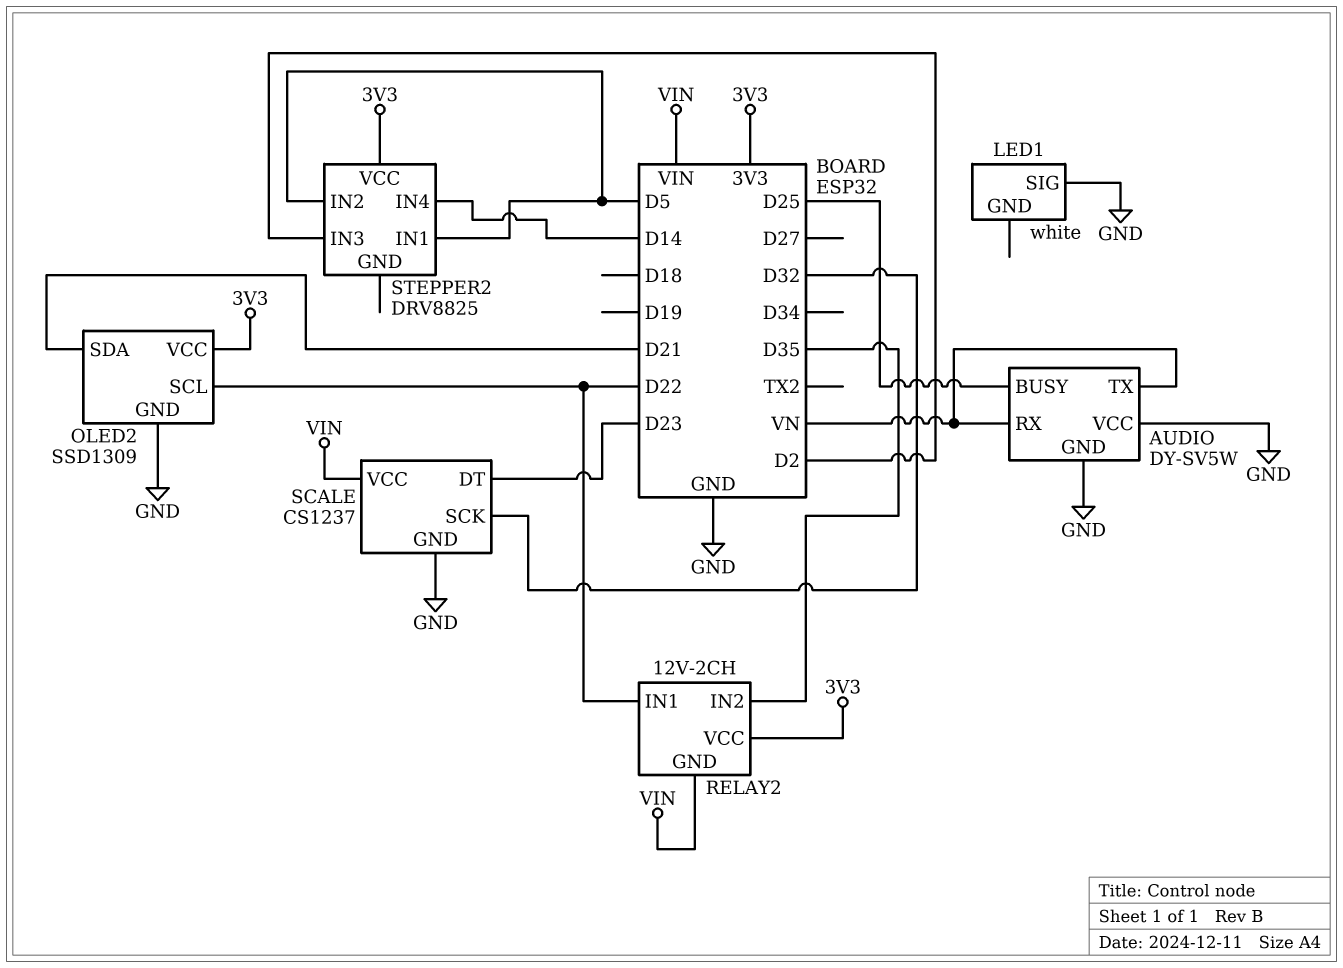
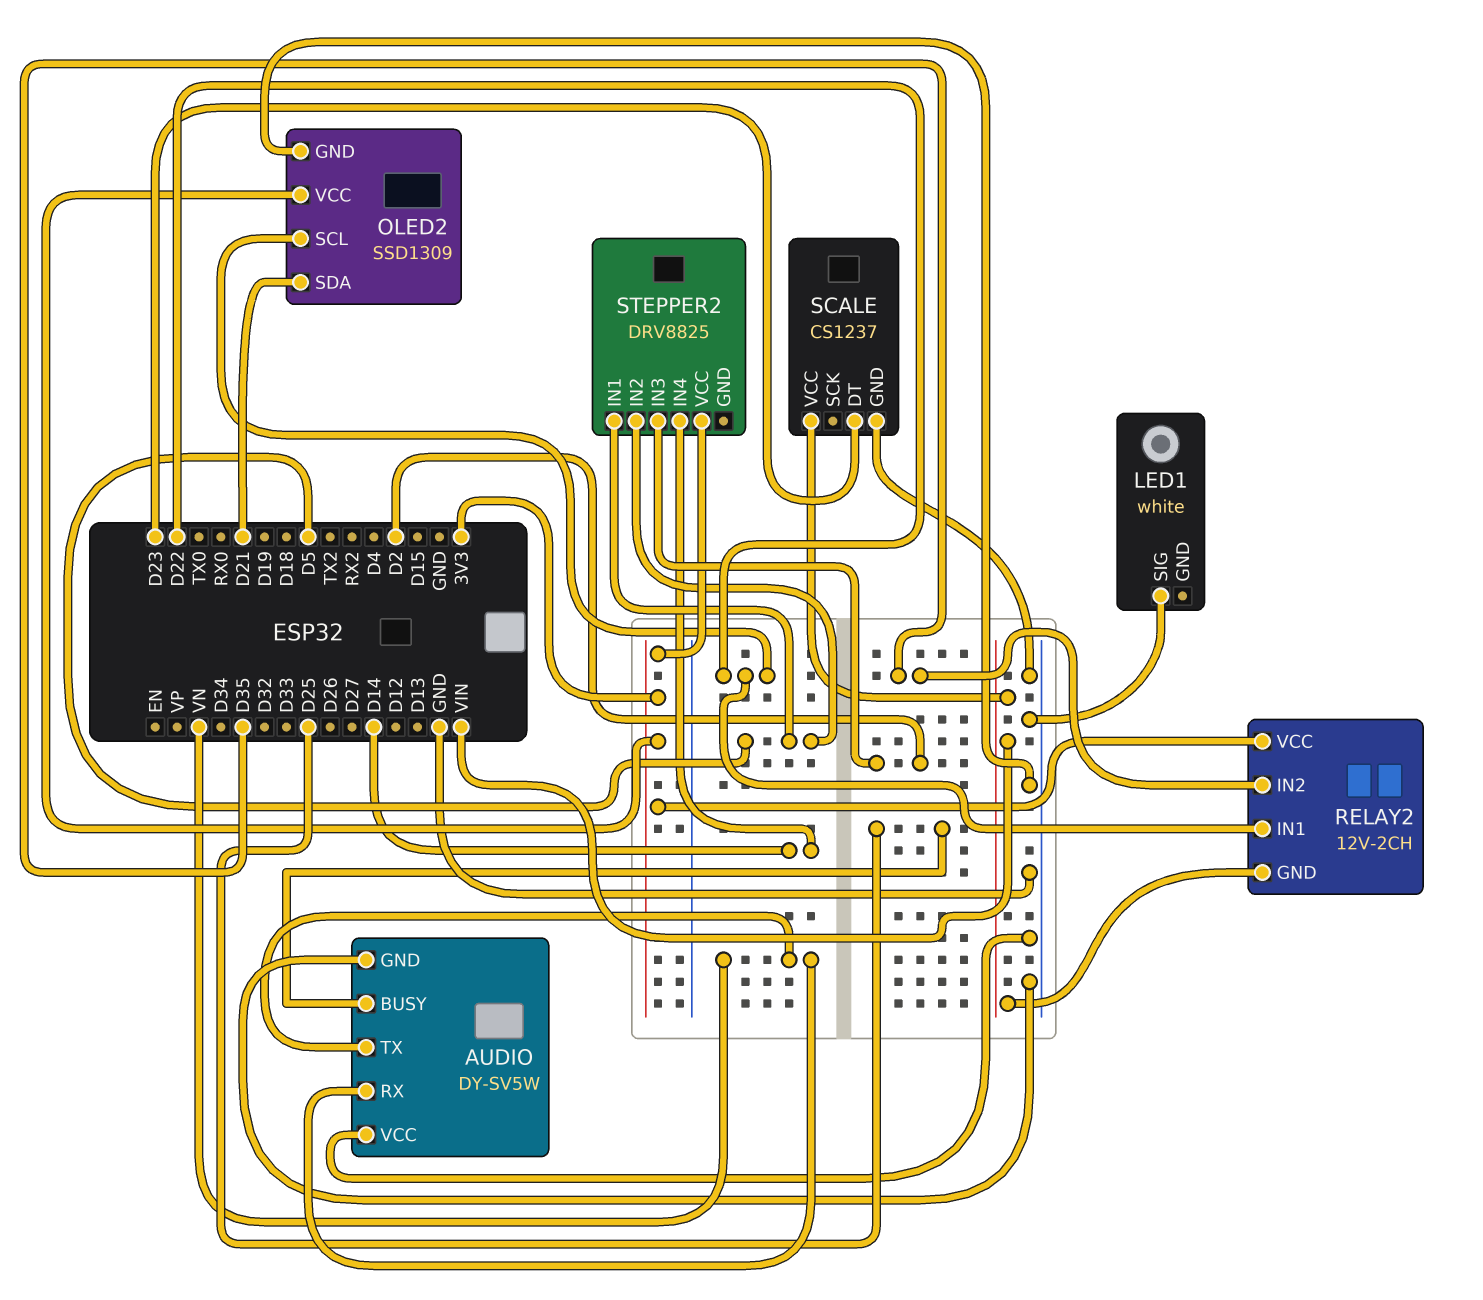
SCALE pin SCK: D32 -> none

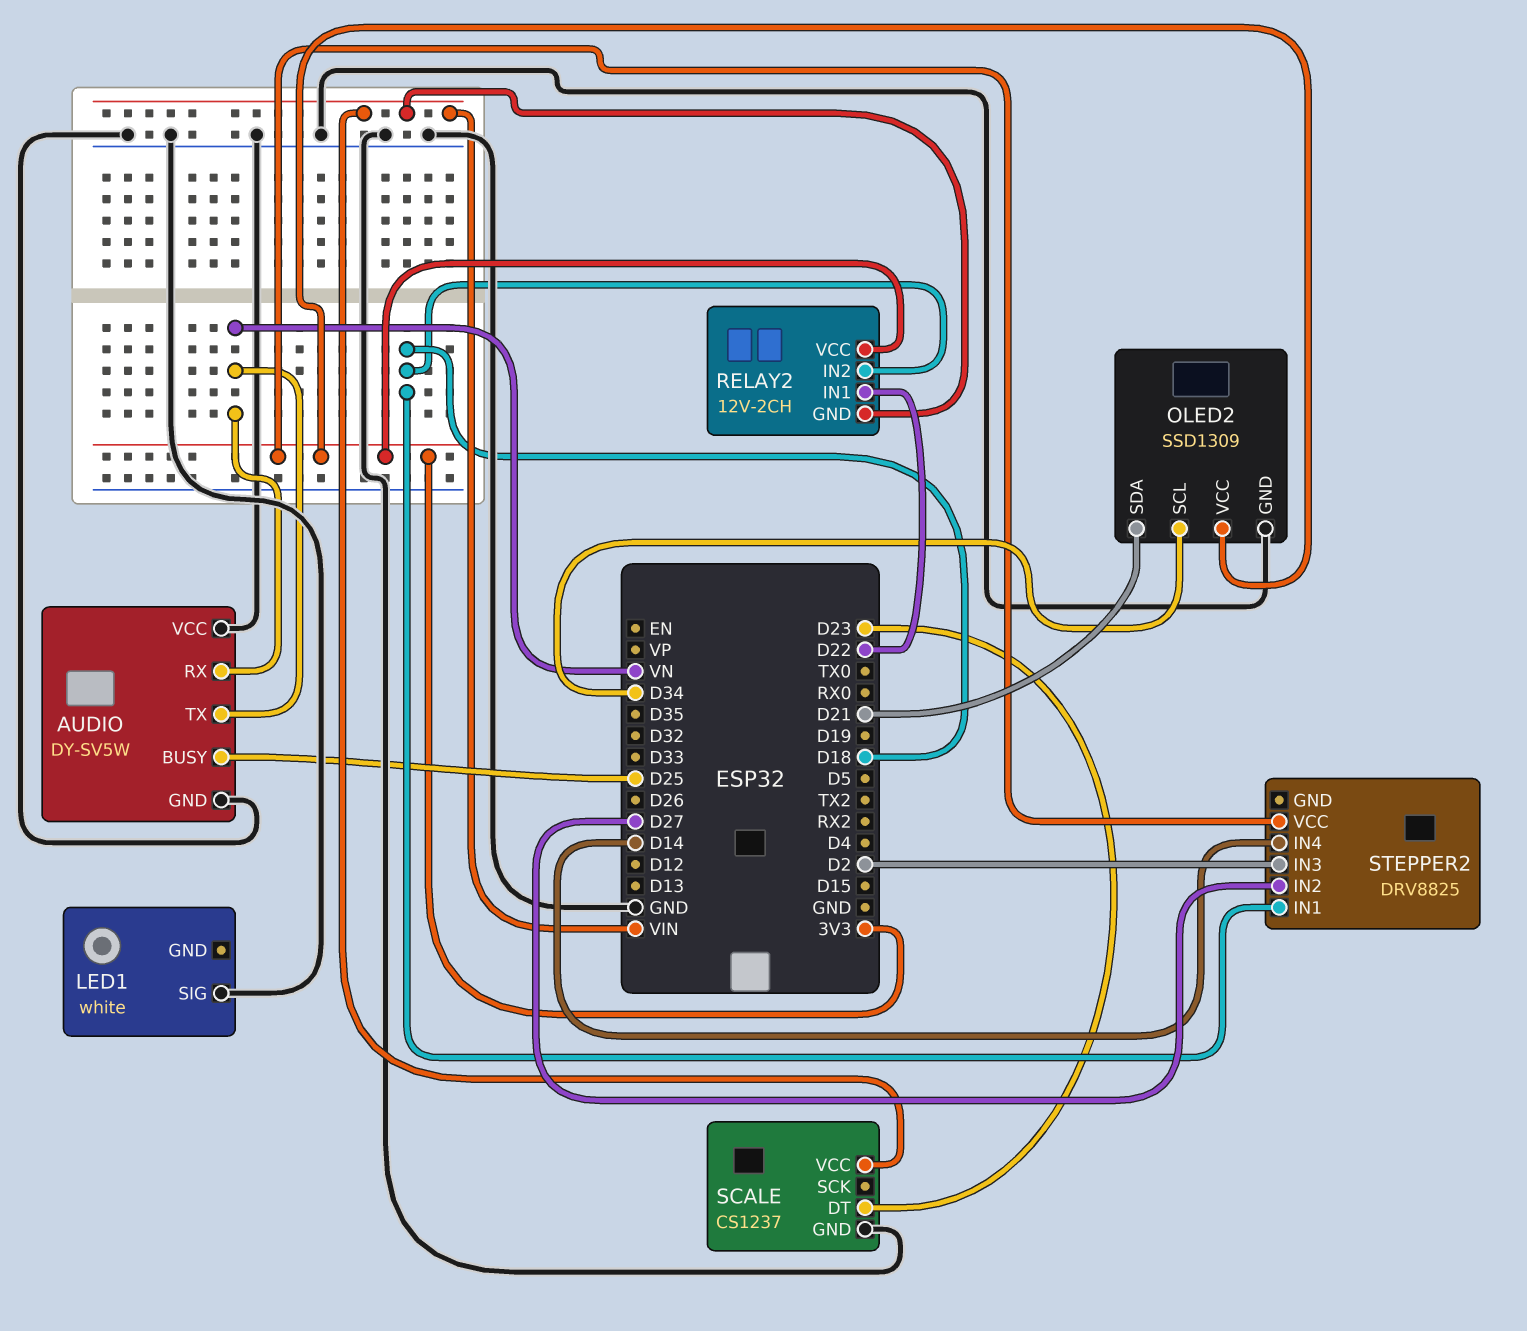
OLED2 pin SCL: D22 -> D34
RELAY2 pin IN2: D35 -> D18
STEPPER2 pin IN1: D5 -> D18
STEPPER2 pin IN2: D5 -> D27

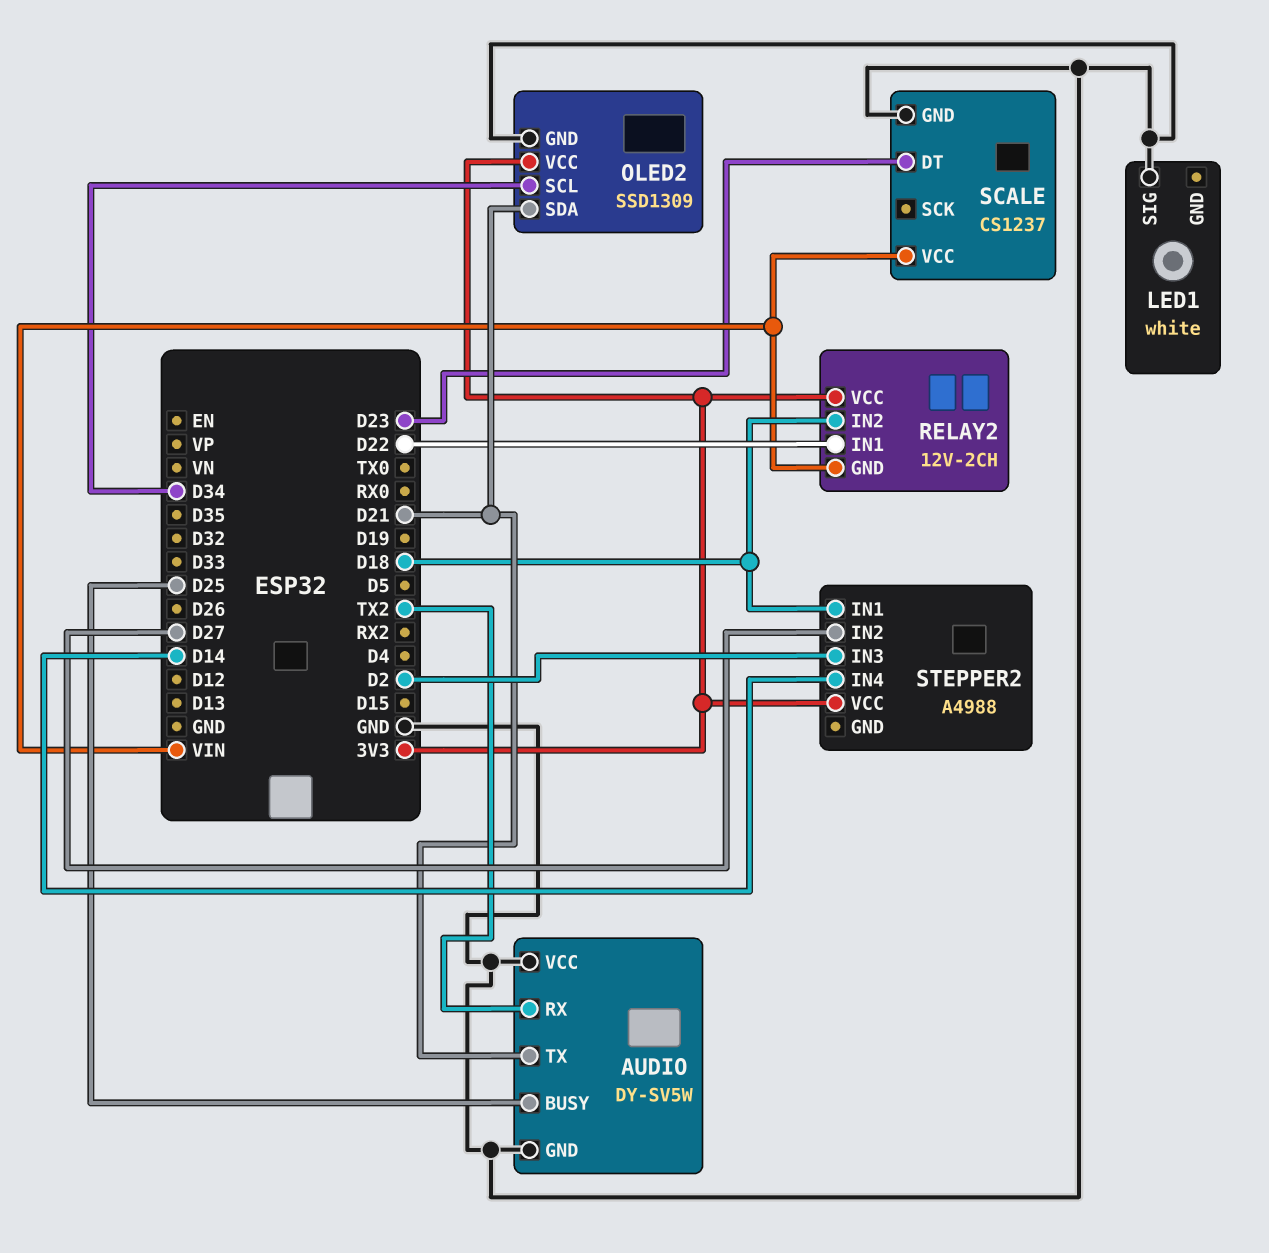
AUDIO pin RX: VN -> TX2
AUDIO pin TX: VN -> D21
STEPPER2: DRV8825 -> A4988

